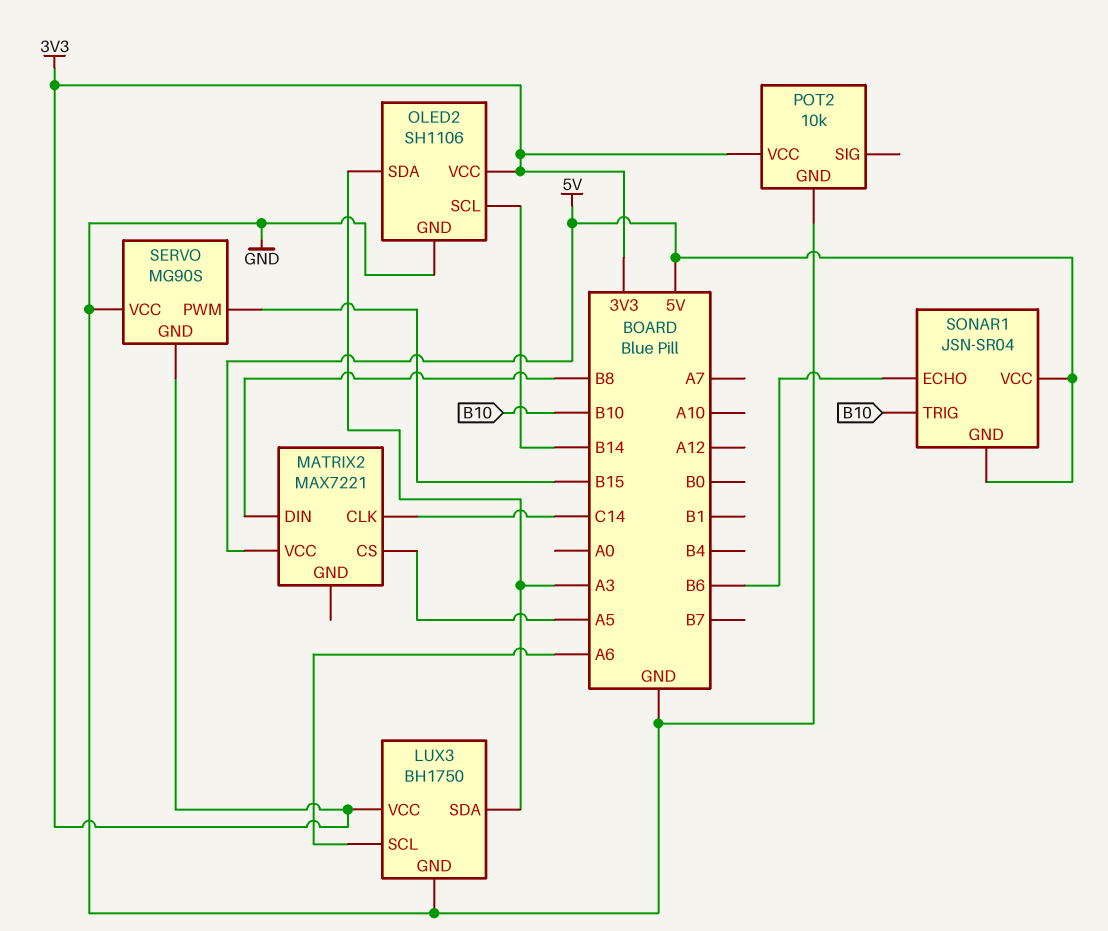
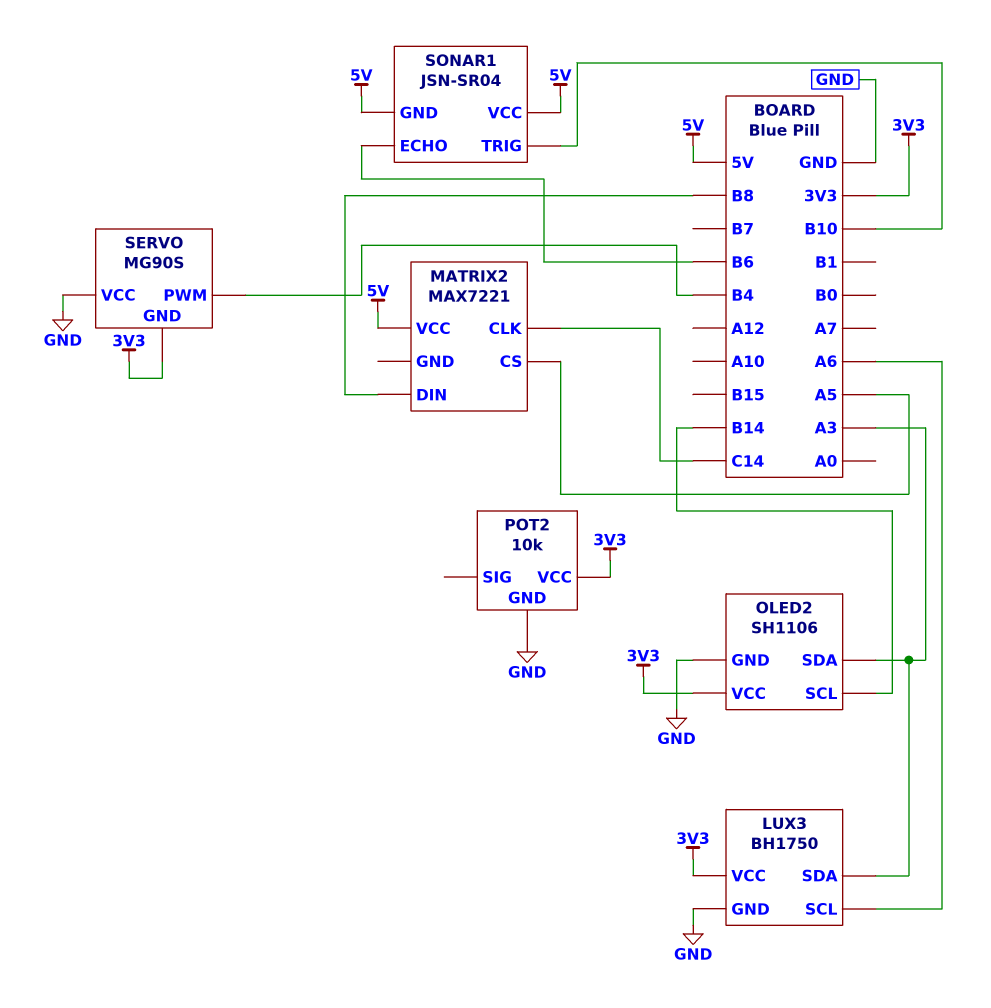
SERVO pin PWM: B15 -> B4

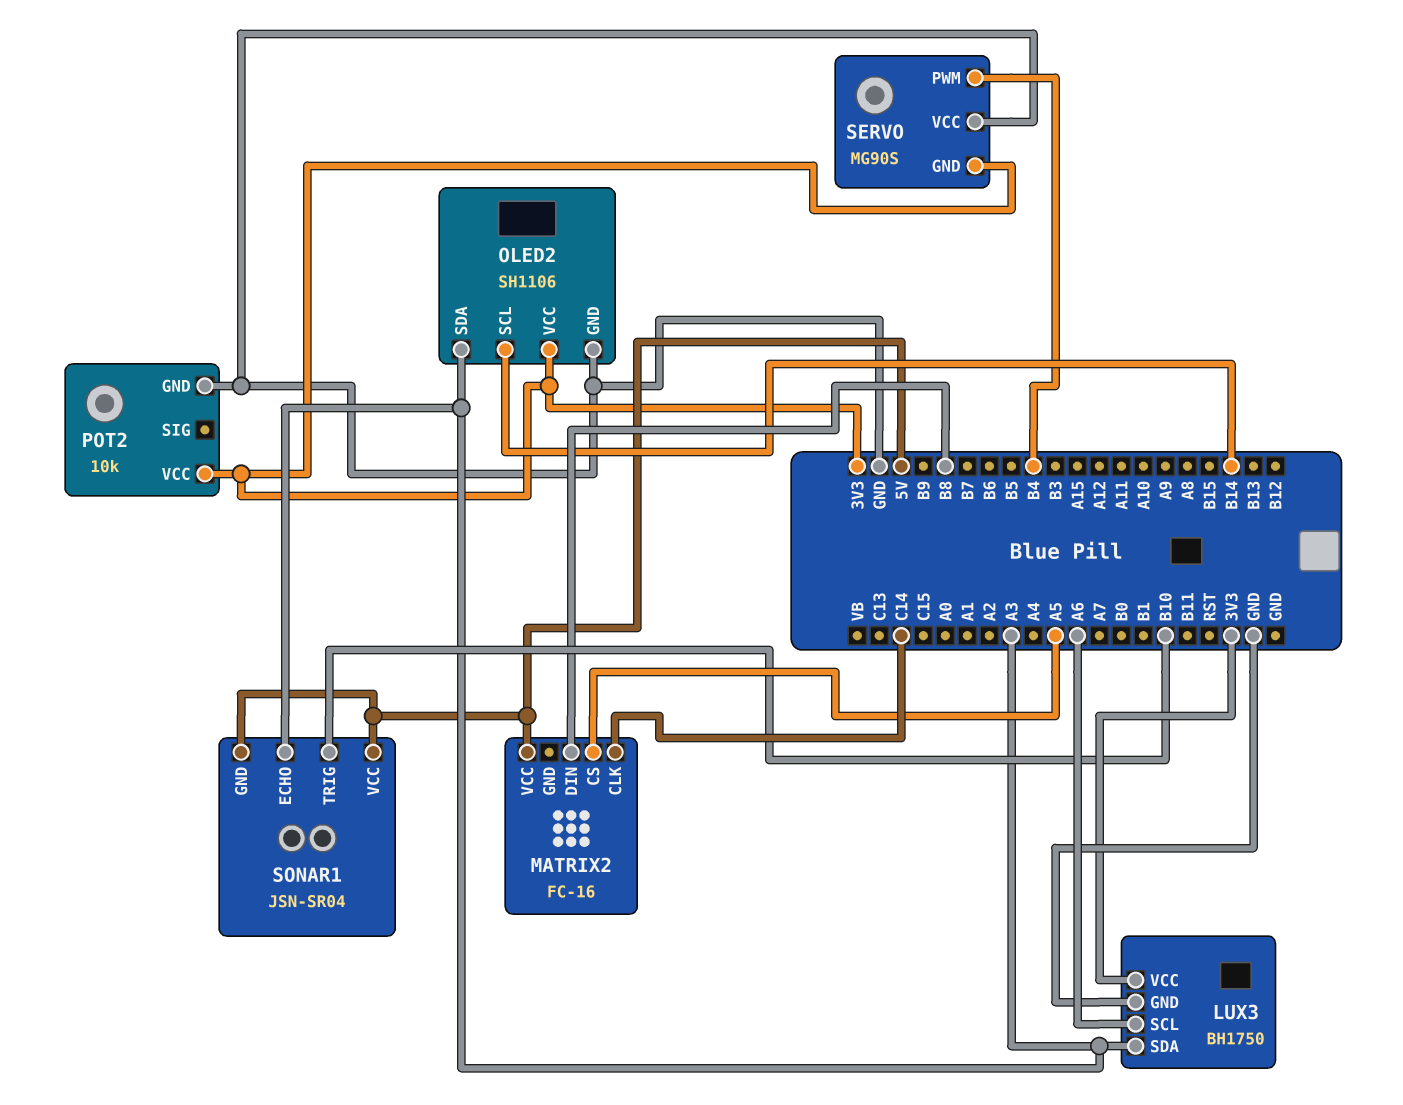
MATRIX2: MAX7221 -> FC-16
SONAR1 pin ECHO: B6 -> A3

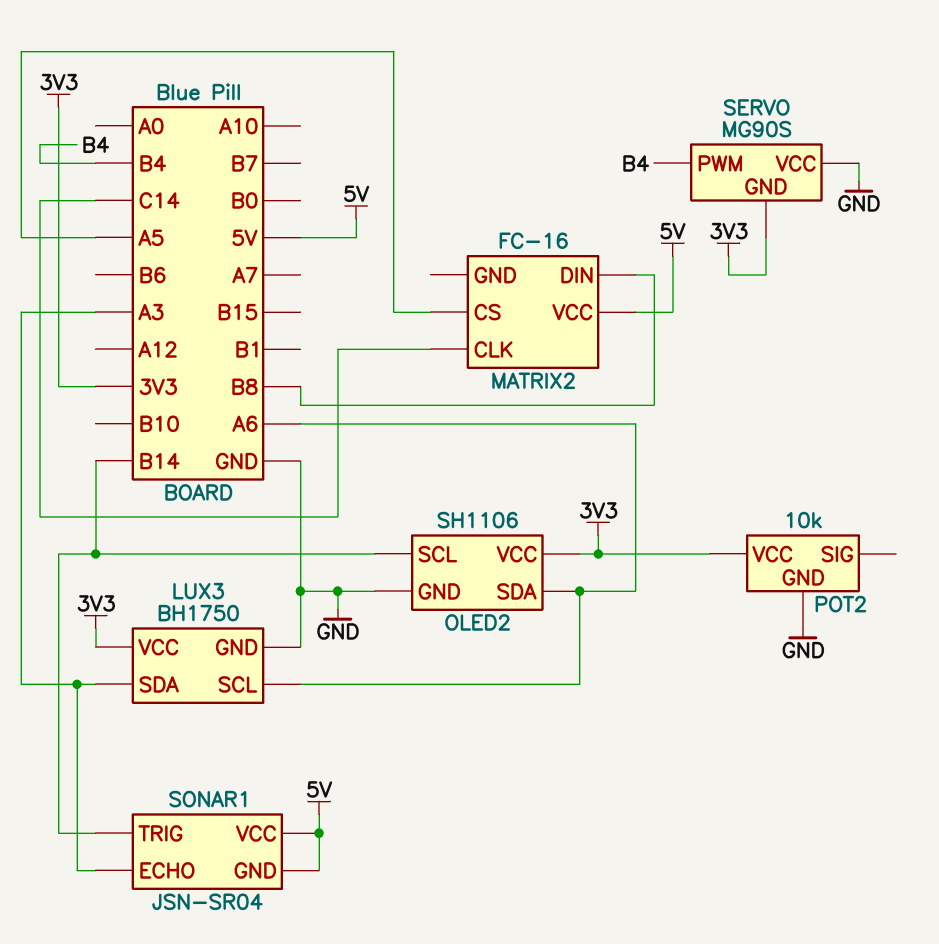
OLED2 pin SDA: A3 -> A6
SONAR1 pin TRIG: B10 -> B14

